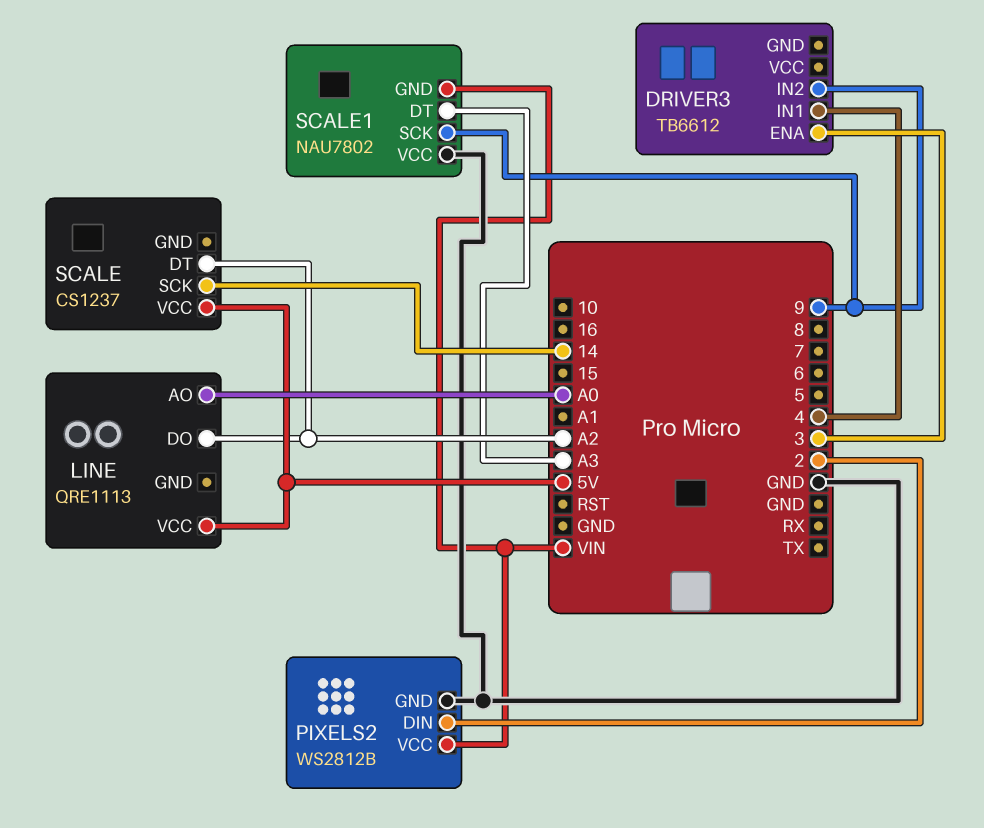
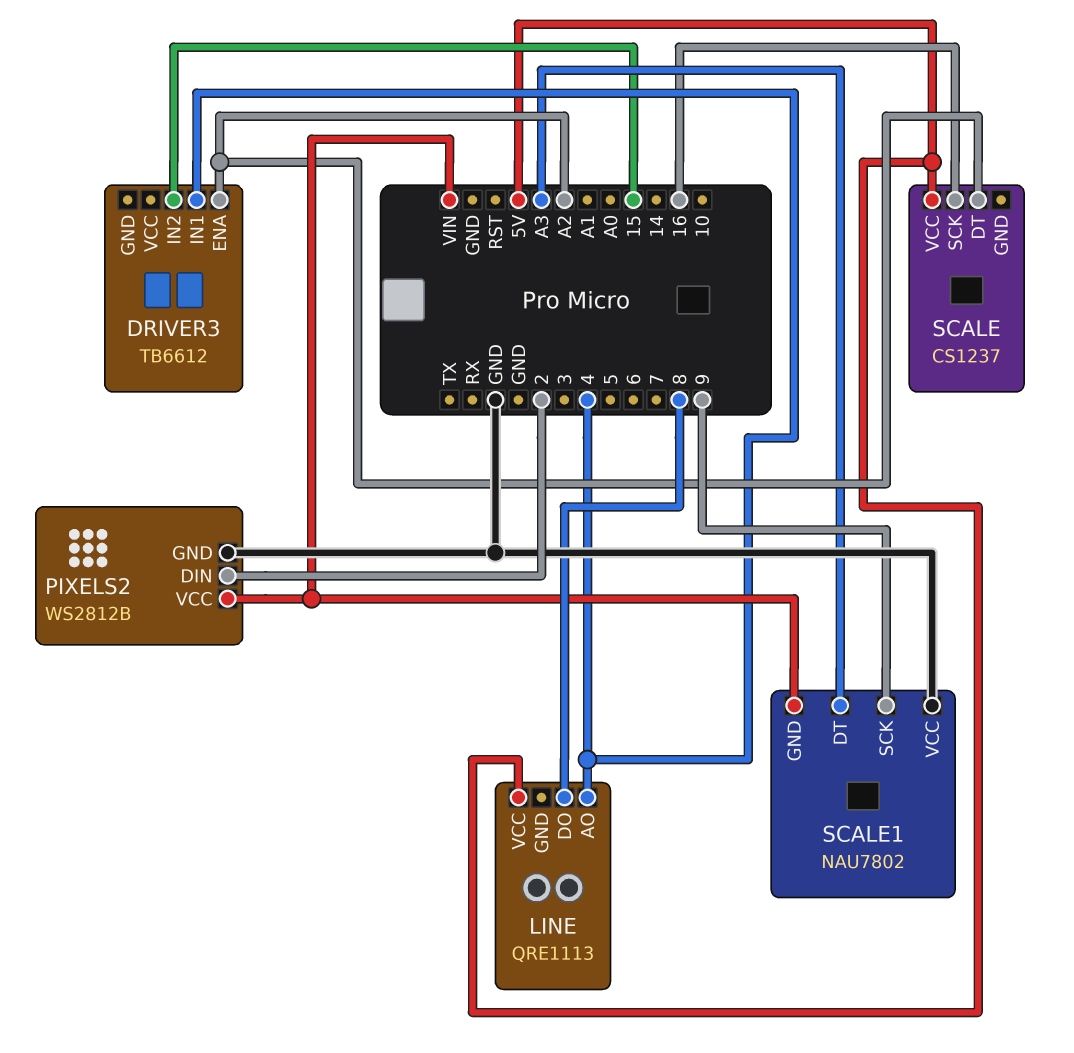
DRIVER3 pin ENA: 3 -> A2
DRIVER3 pin IN2: 9 -> 15
LINE pin AO: A0 -> 4
LINE pin DO: A2 -> 8
SCALE pin SCK: 14 -> 16

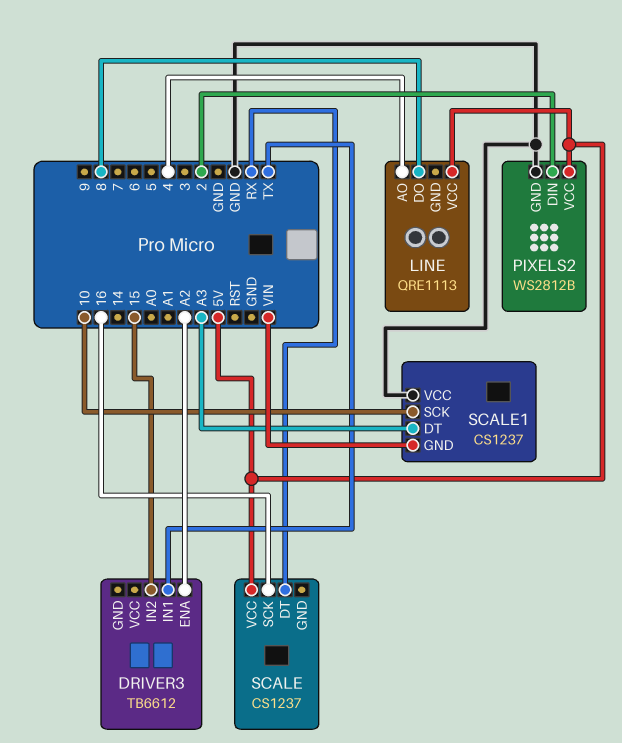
DRIVER3 pin IN1: 4 -> TX
PIXELS2 pin VCC: VIN -> 5V
SCALE pin DT: A2 -> RX
SCALE1: NAU7802 -> CS1237
SCALE1 pin SCK: 9 -> 10

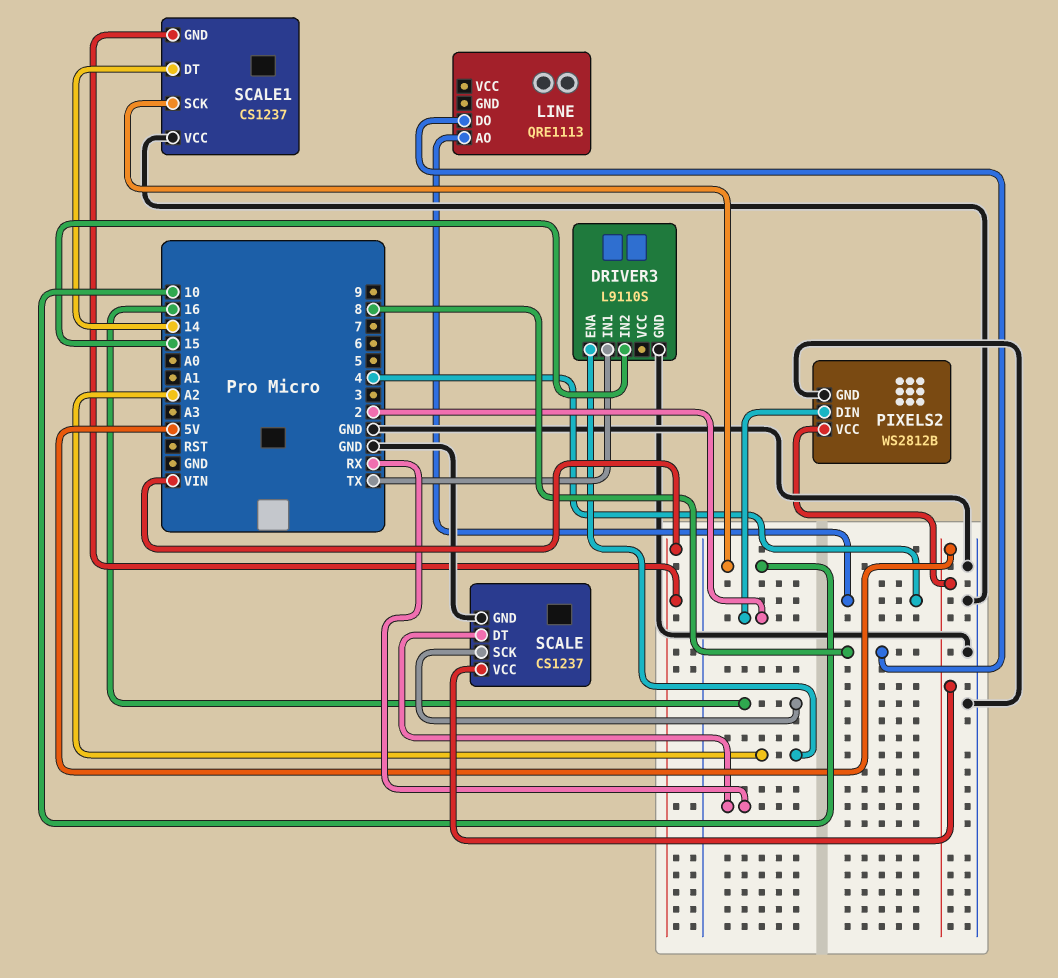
DRIVER3: TB6612 -> L9110S
DRIVER3 pin GND: none -> GND
LINE pin VCC: 5V -> none
SCALE pin GND: none -> GND
SCALE1 pin DT: A3 -> 14

